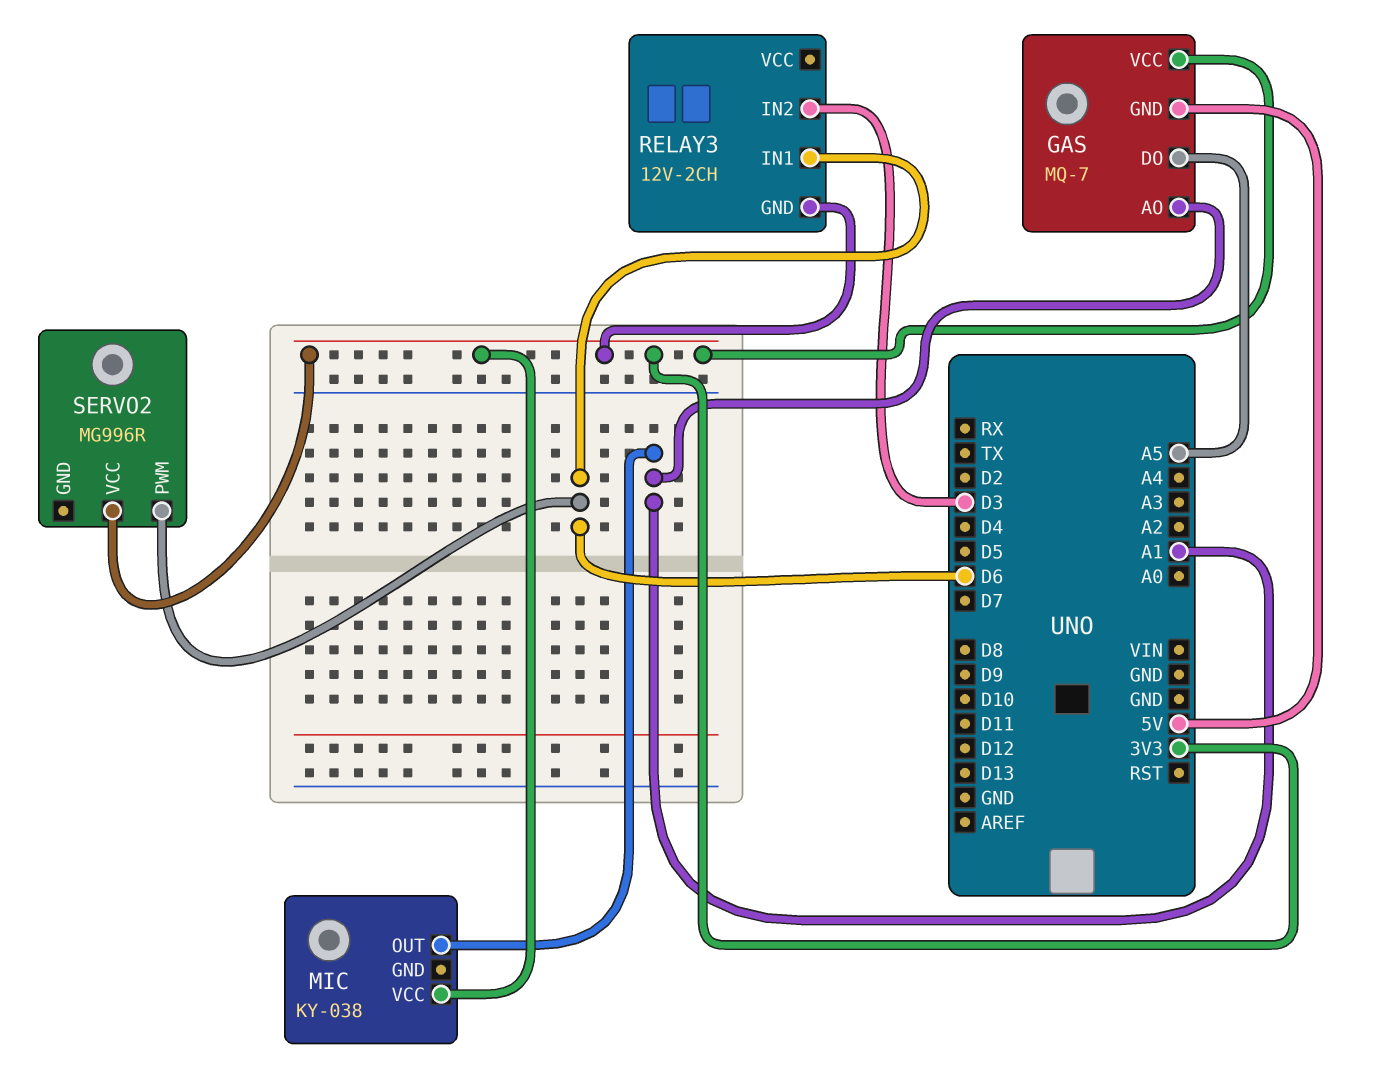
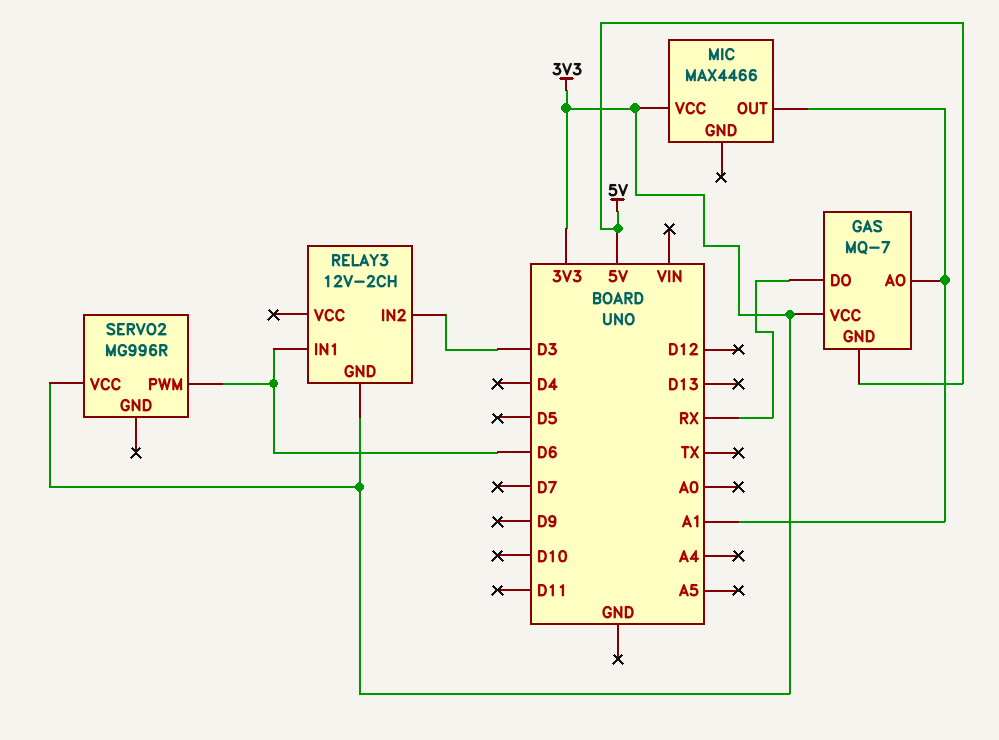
GAS pin DO: A5 -> RX
MIC: KY-038 -> MAX4466

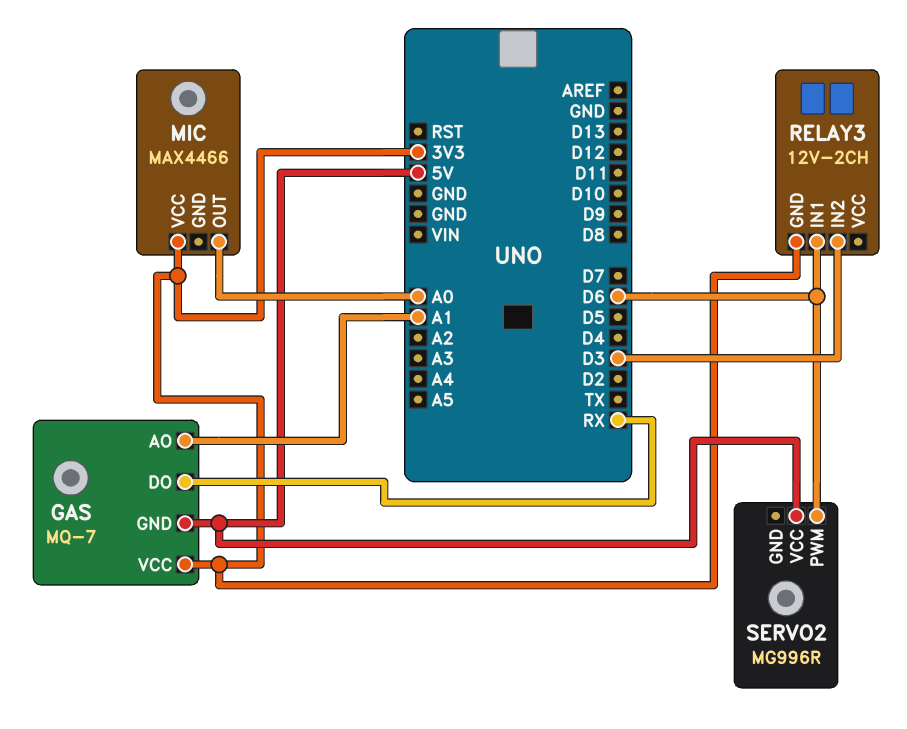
MIC pin OUT: A1 -> A0
SERVO2 pin VCC: 3V3 -> 5V

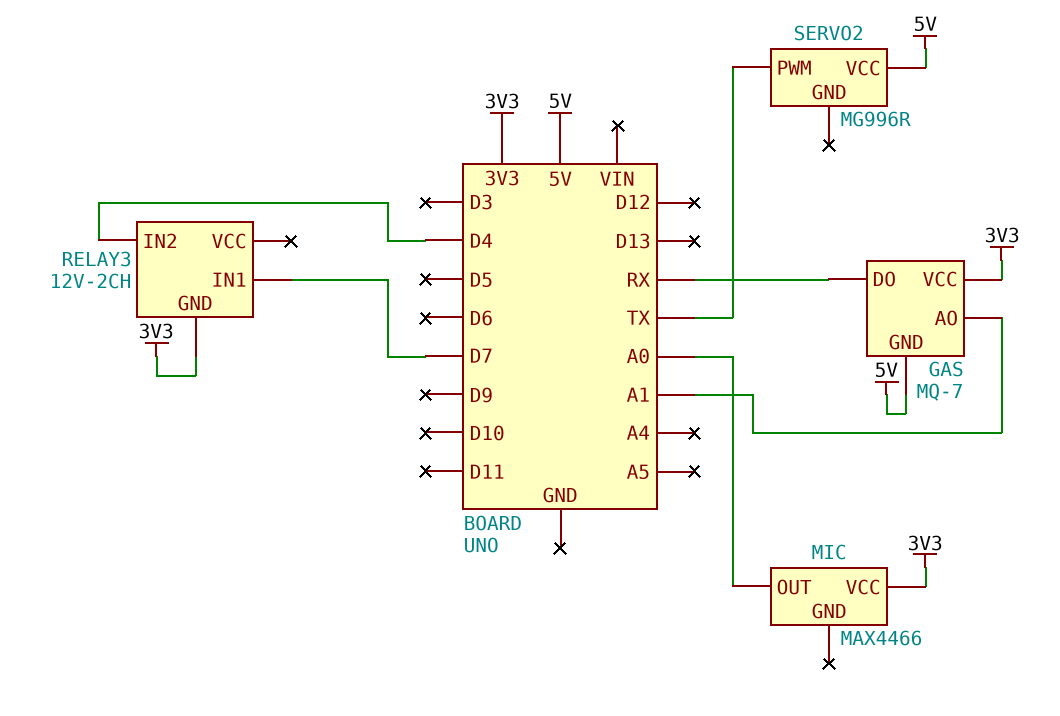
RELAY3 pin IN1: D6 -> D7
RELAY3 pin IN2: D3 -> D4
SERVO2 pin PWM: D6 -> TX

